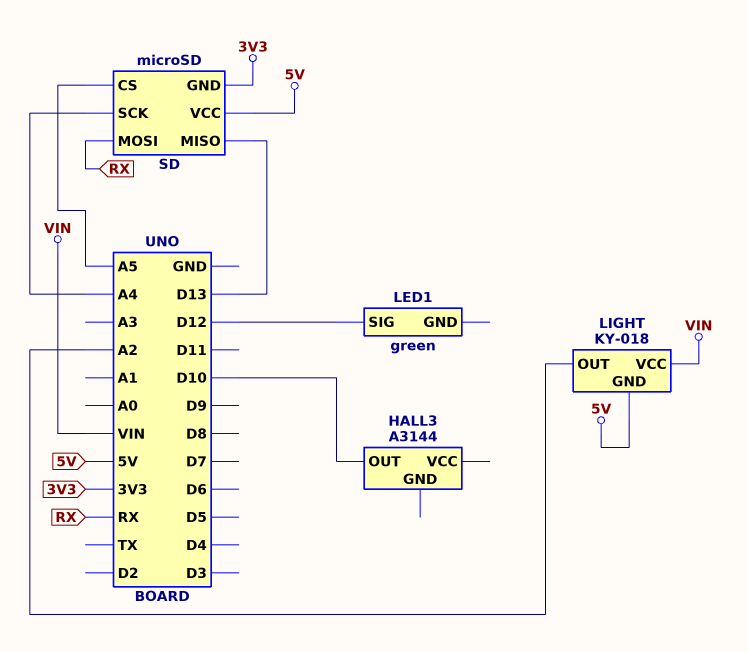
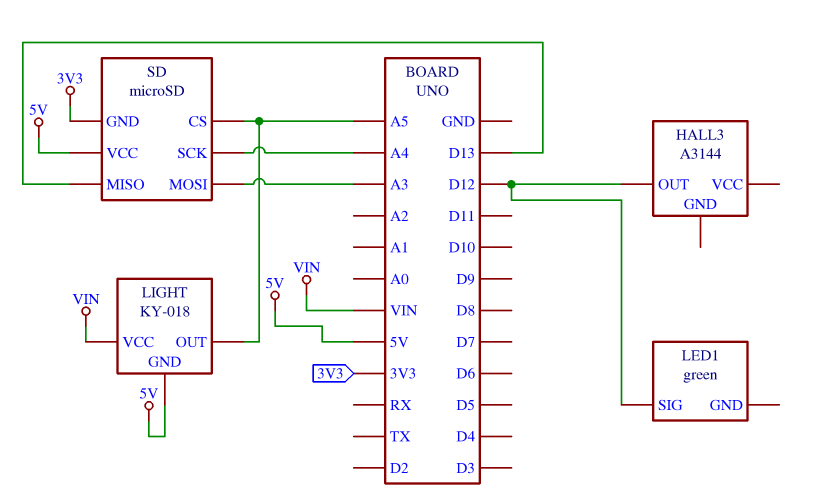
HALL3 pin OUT: D10 -> D12
LIGHT pin OUT: A2 -> A5
SD pin MOSI: RX -> A3

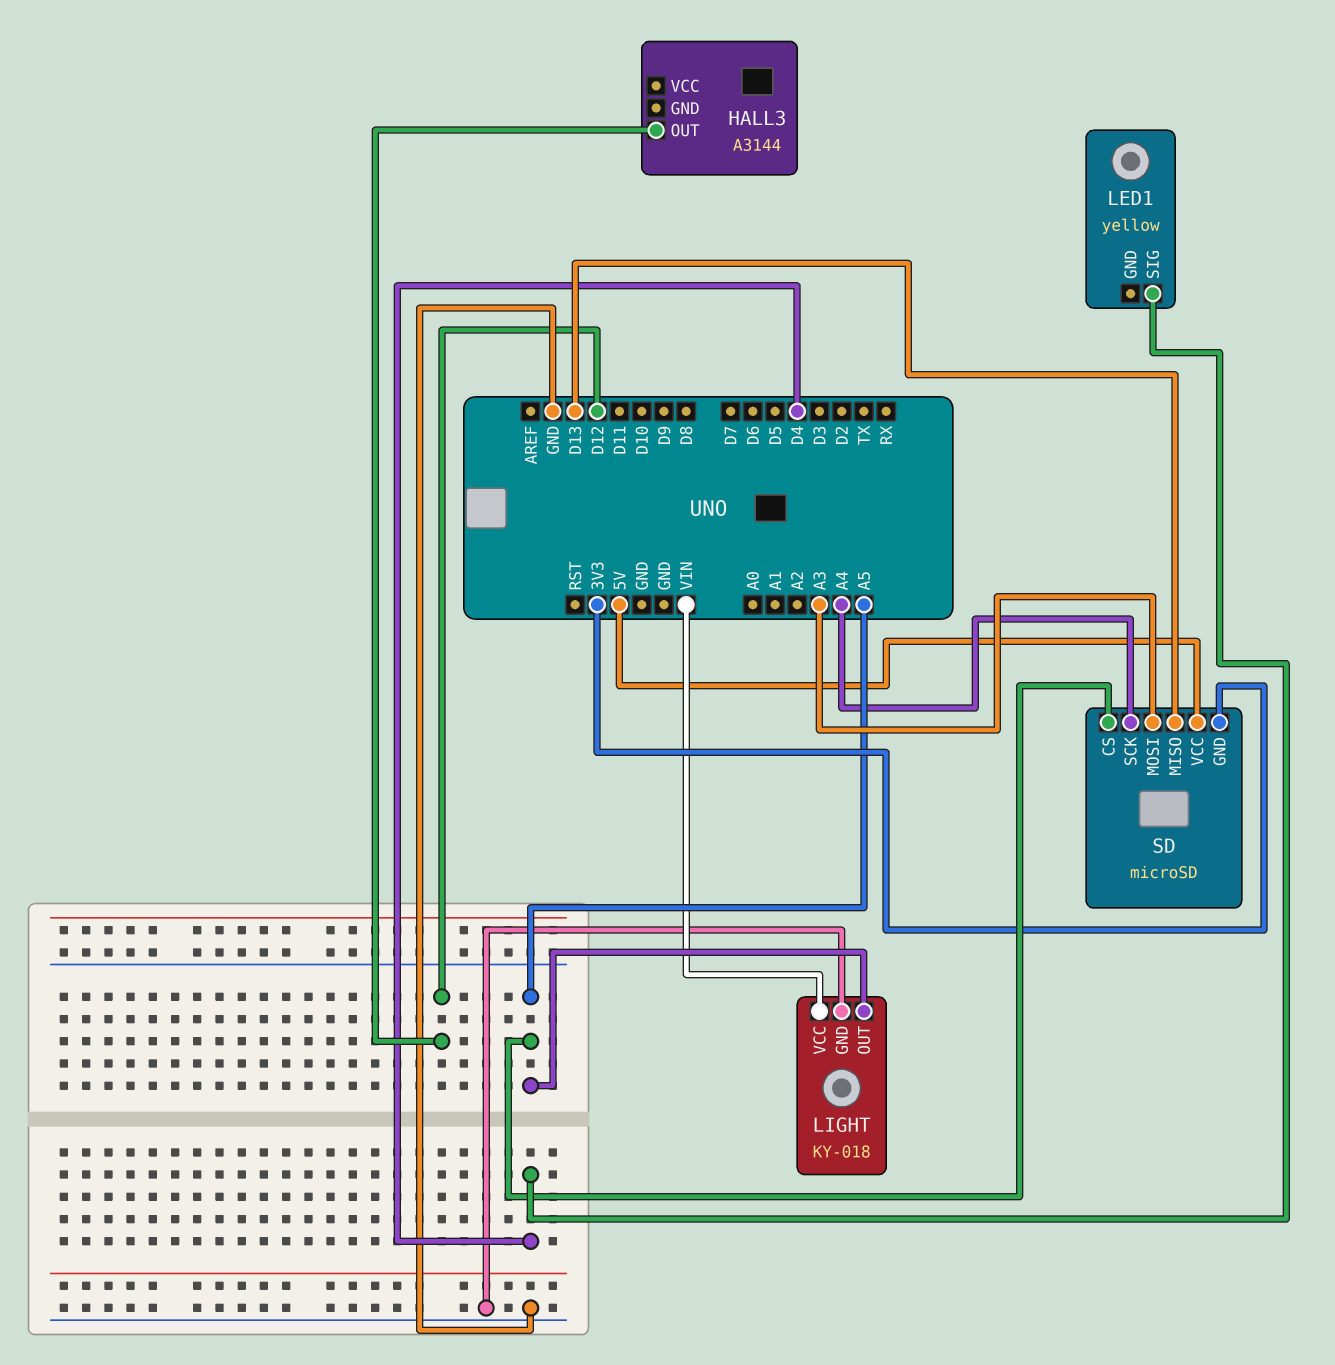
LED1: green -> yellow
LED1 pin SIG: D12 -> D4
LIGHT pin GND: 5V -> GND

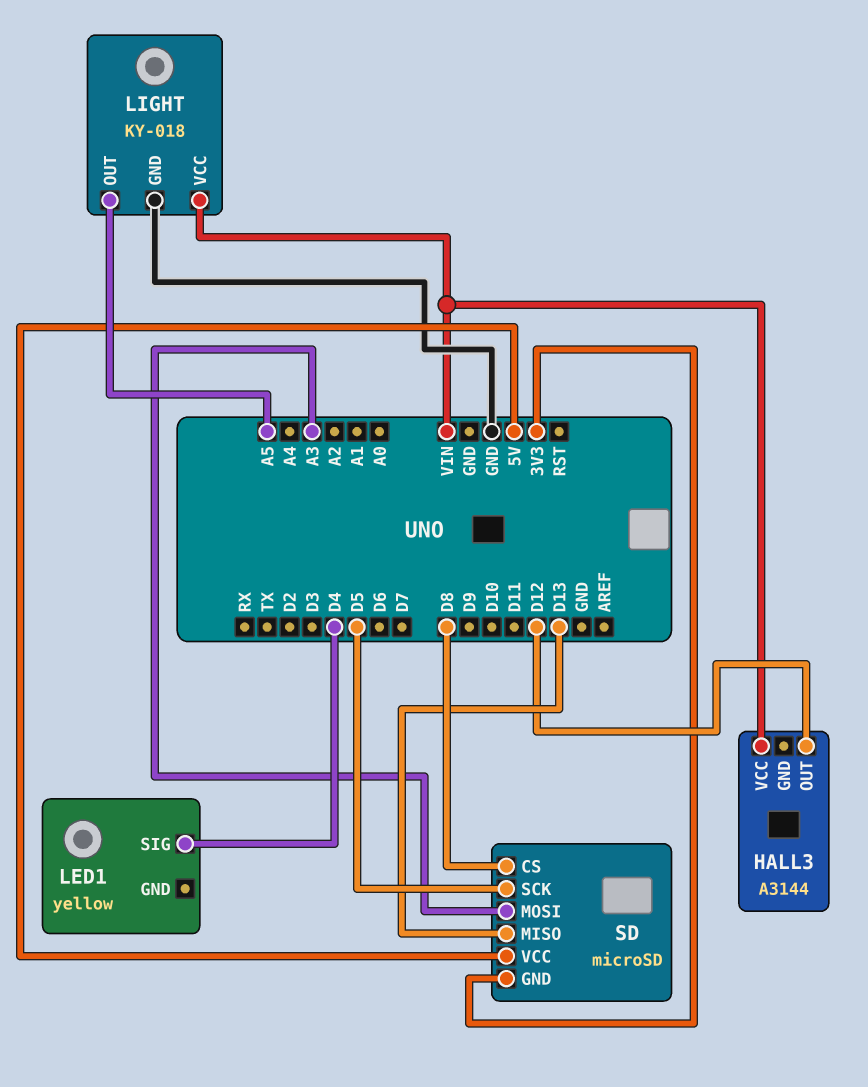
HALL3 pin VCC: none -> VIN
SD pin CS: A5 -> D8
SD pin SCK: A4 -> D5

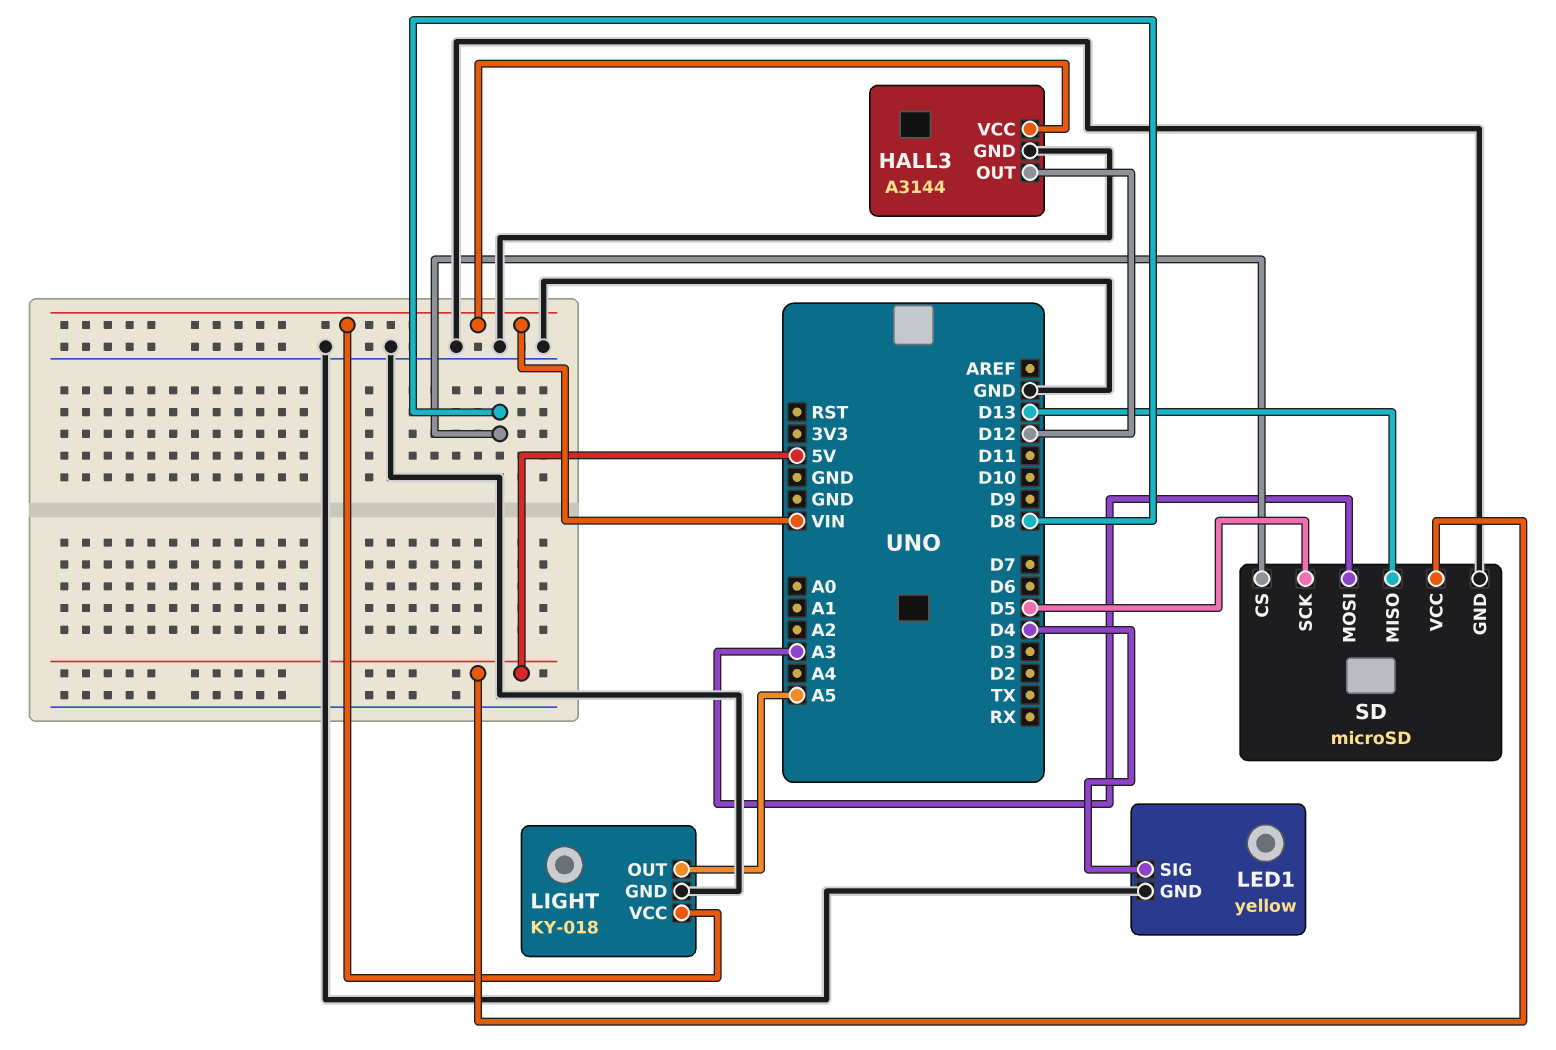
HALL3 pin GND: none -> GND
LED1 pin GND: none -> GND
SD pin GND: 3V3 -> GND

